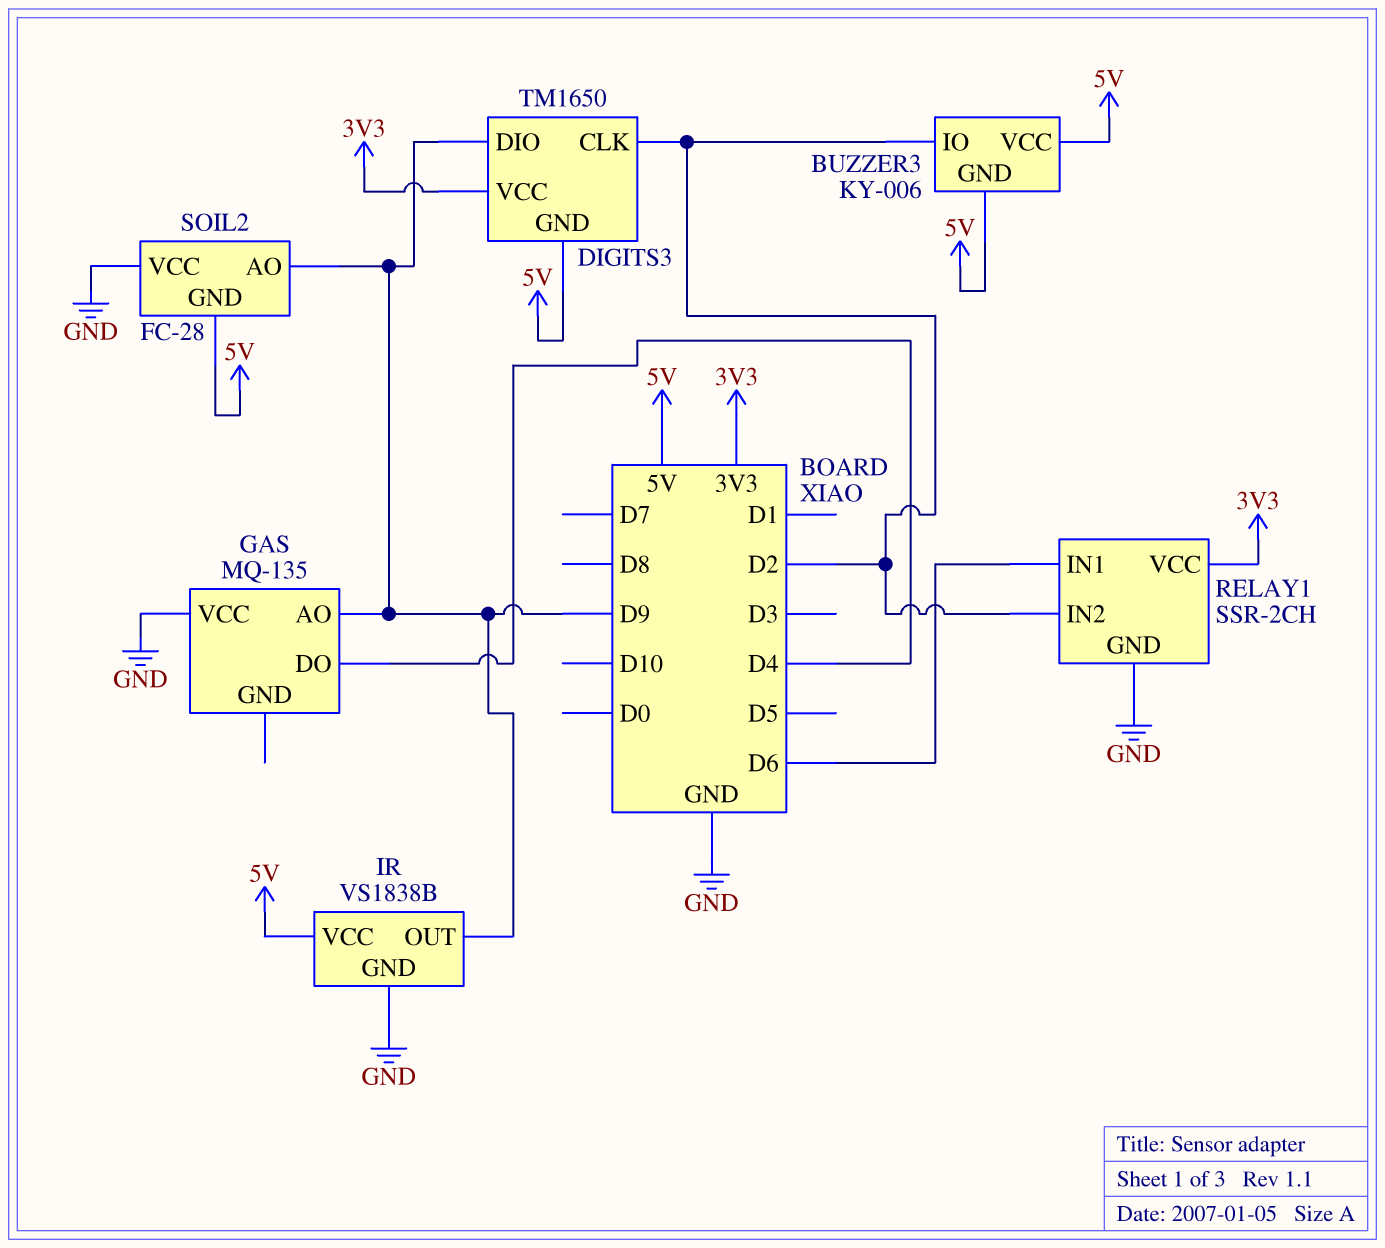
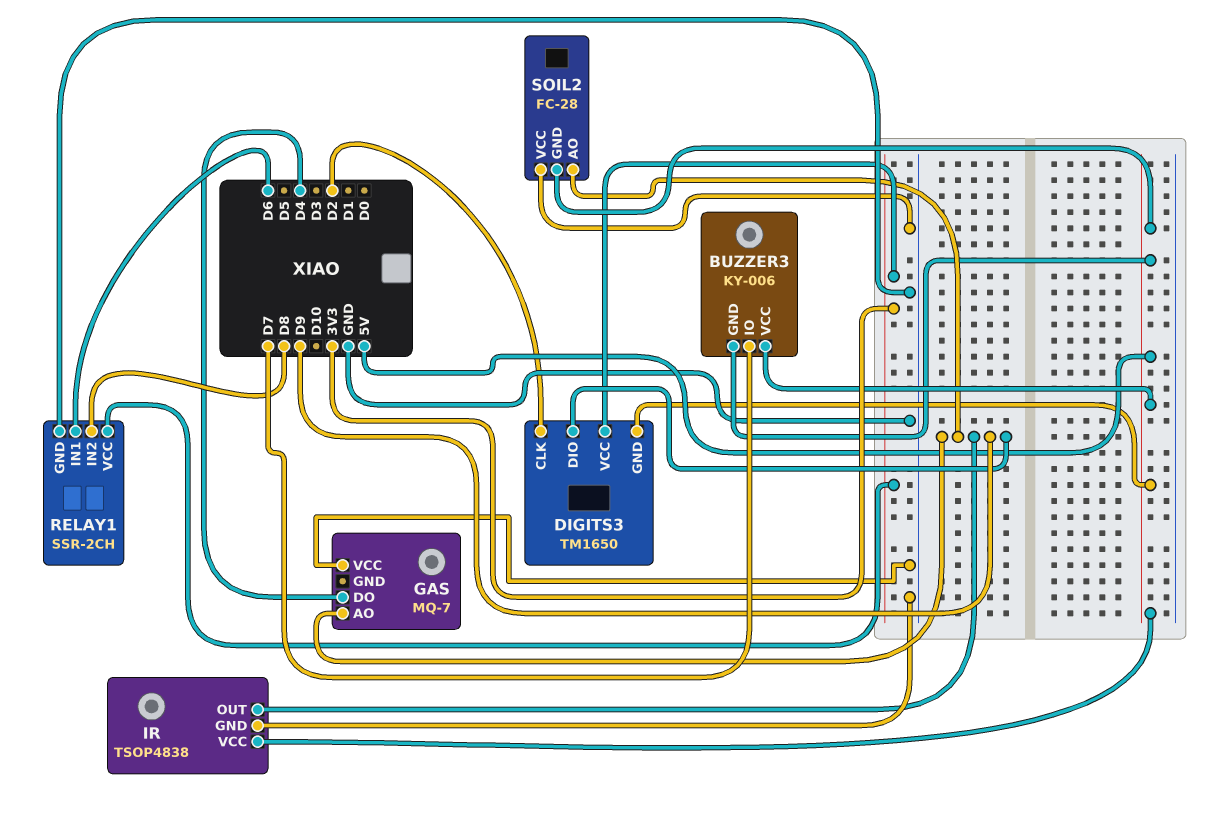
BUZZER3 pin IO: D2 -> D7
GAS: MQ-135 -> MQ-7
IR: VS1838B -> TSOP4838
RELAY1 pin IN2: D2 -> D8

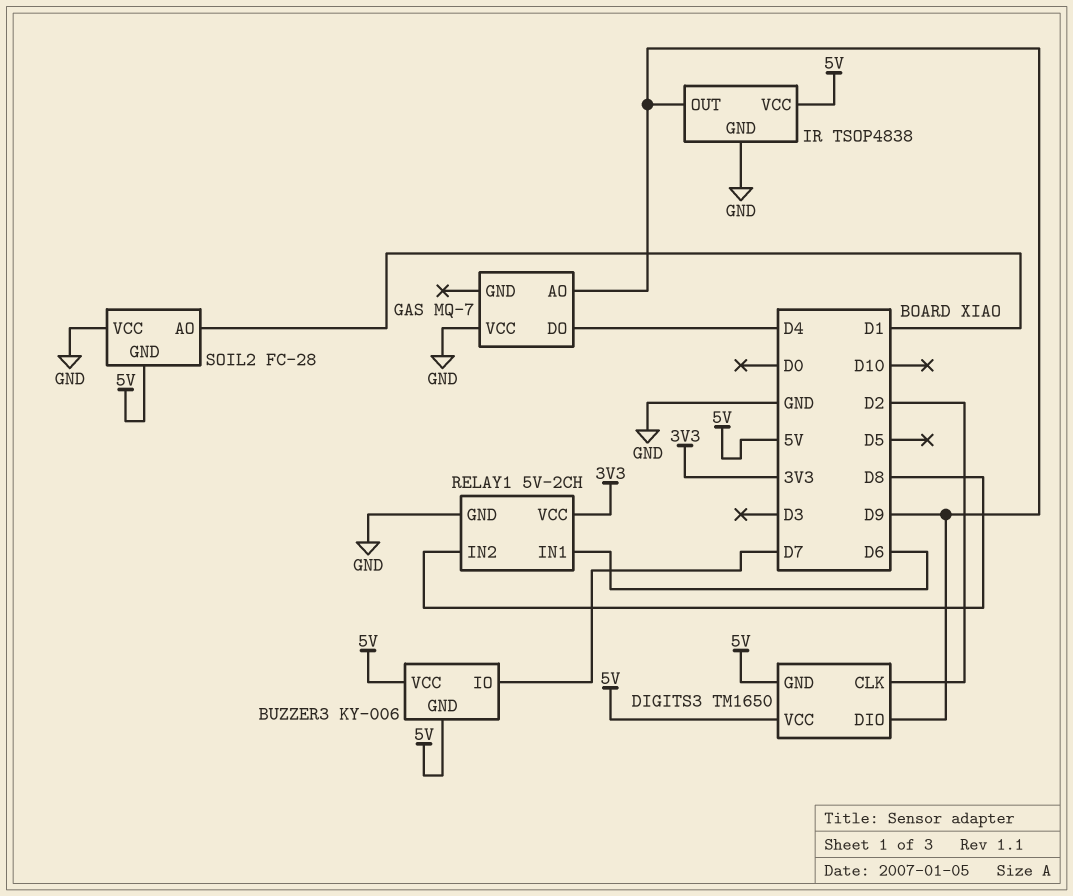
DIGITS3 pin VCC: 3V3 -> 5V
RELAY1: SSR-2CH -> 5V-2CH
SOIL2 pin AO: D9 -> D1

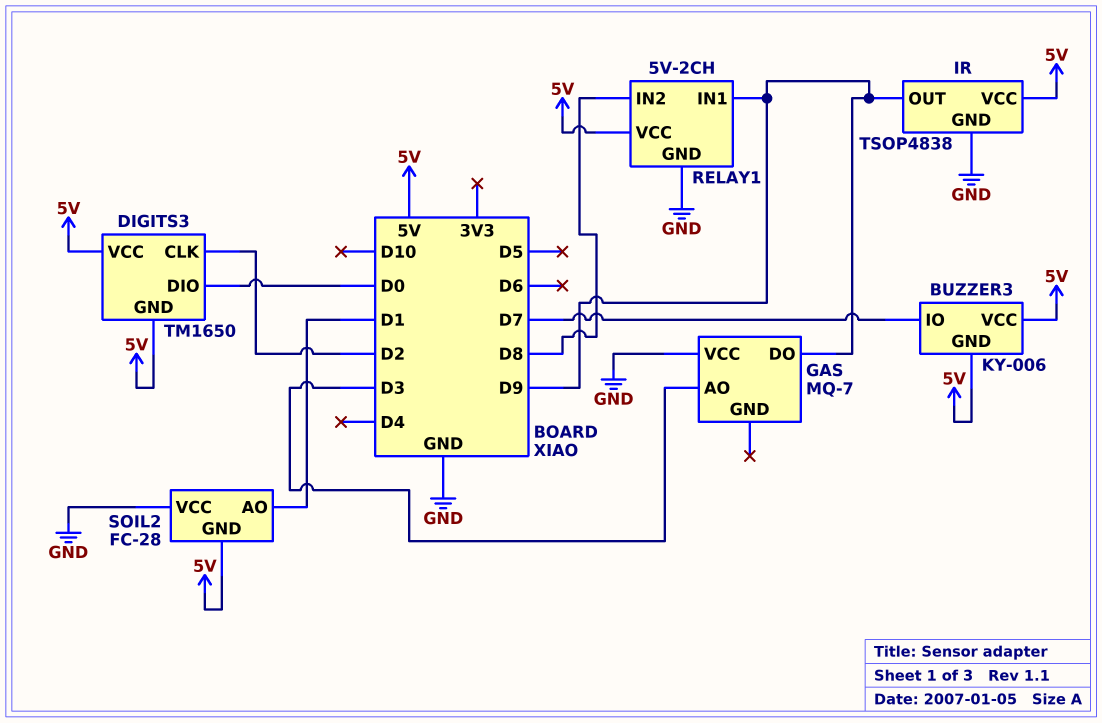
DIGITS3 pin DIO: D9 -> D0
GAS pin AO: D9 -> D3
GAS pin DO: D4 -> D9
RELAY1 pin IN1: D6 -> D9
RELAY1 pin VCC: 3V3 -> 5V

